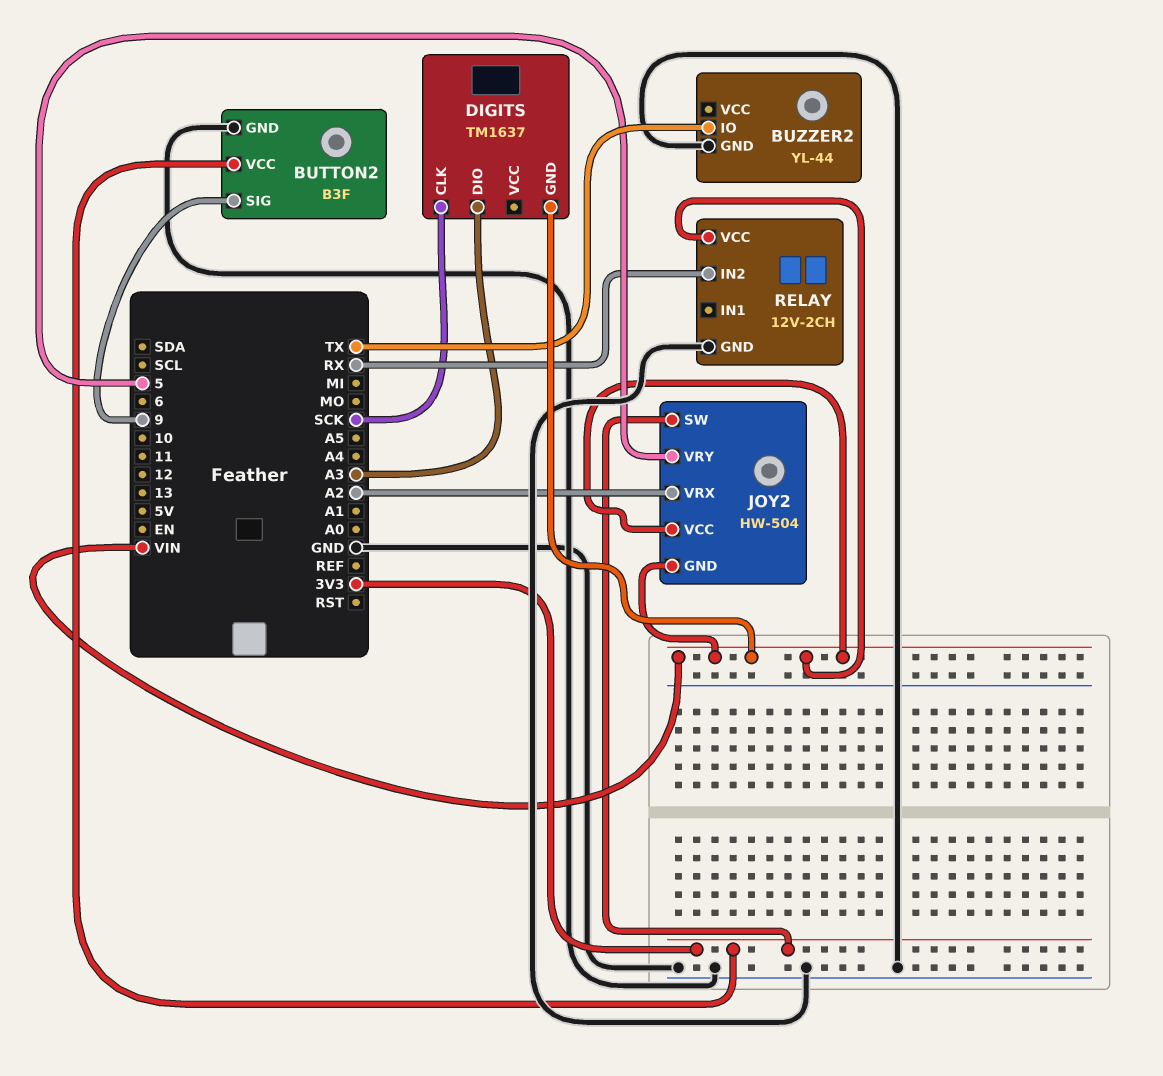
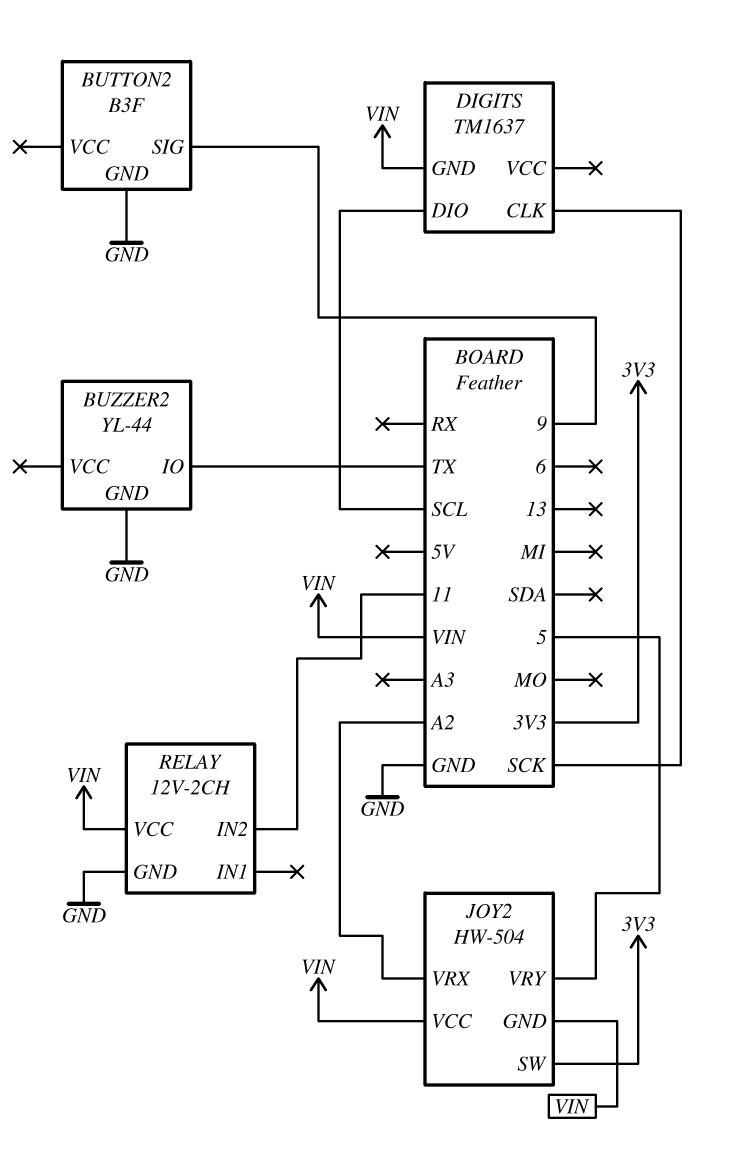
BUTTON2 pin VCC: 3V3 -> none
DIGITS pin DIO: A3 -> SCL
RELAY pin IN2: RX -> 11

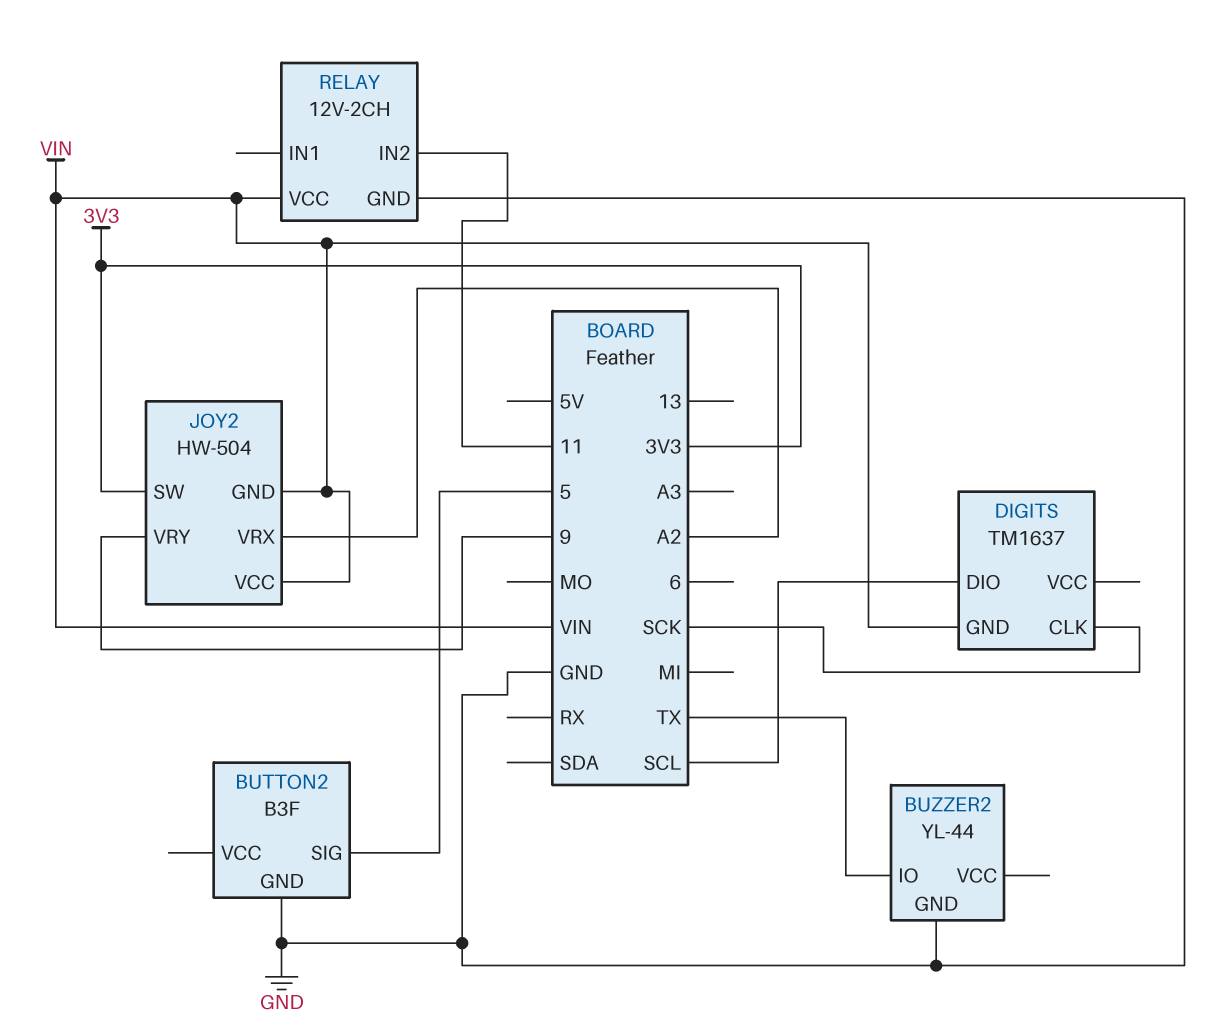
BUTTON2 pin SIG: 9 -> 5
JOY2 pin VRY: 5 -> 9

